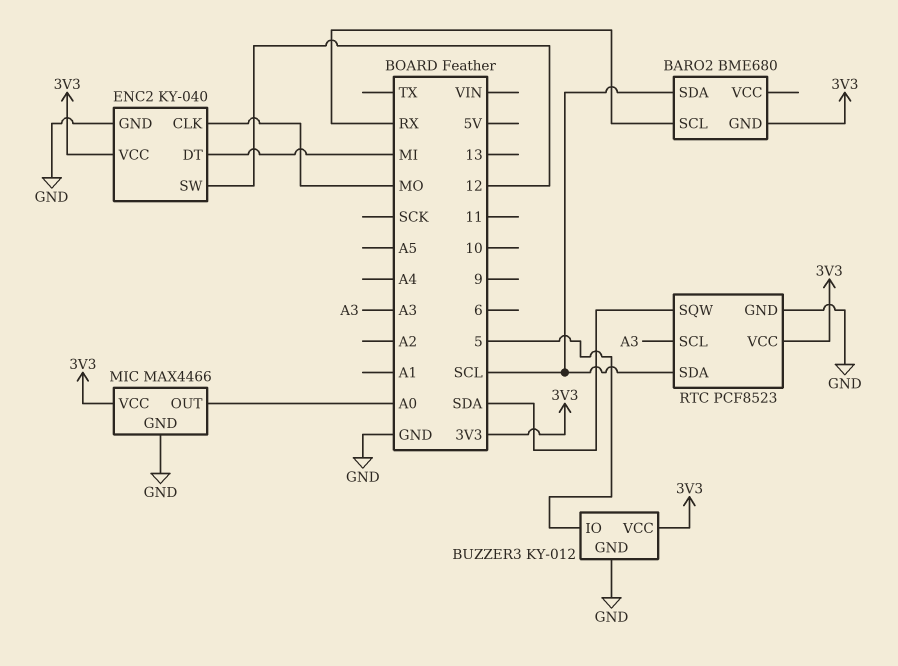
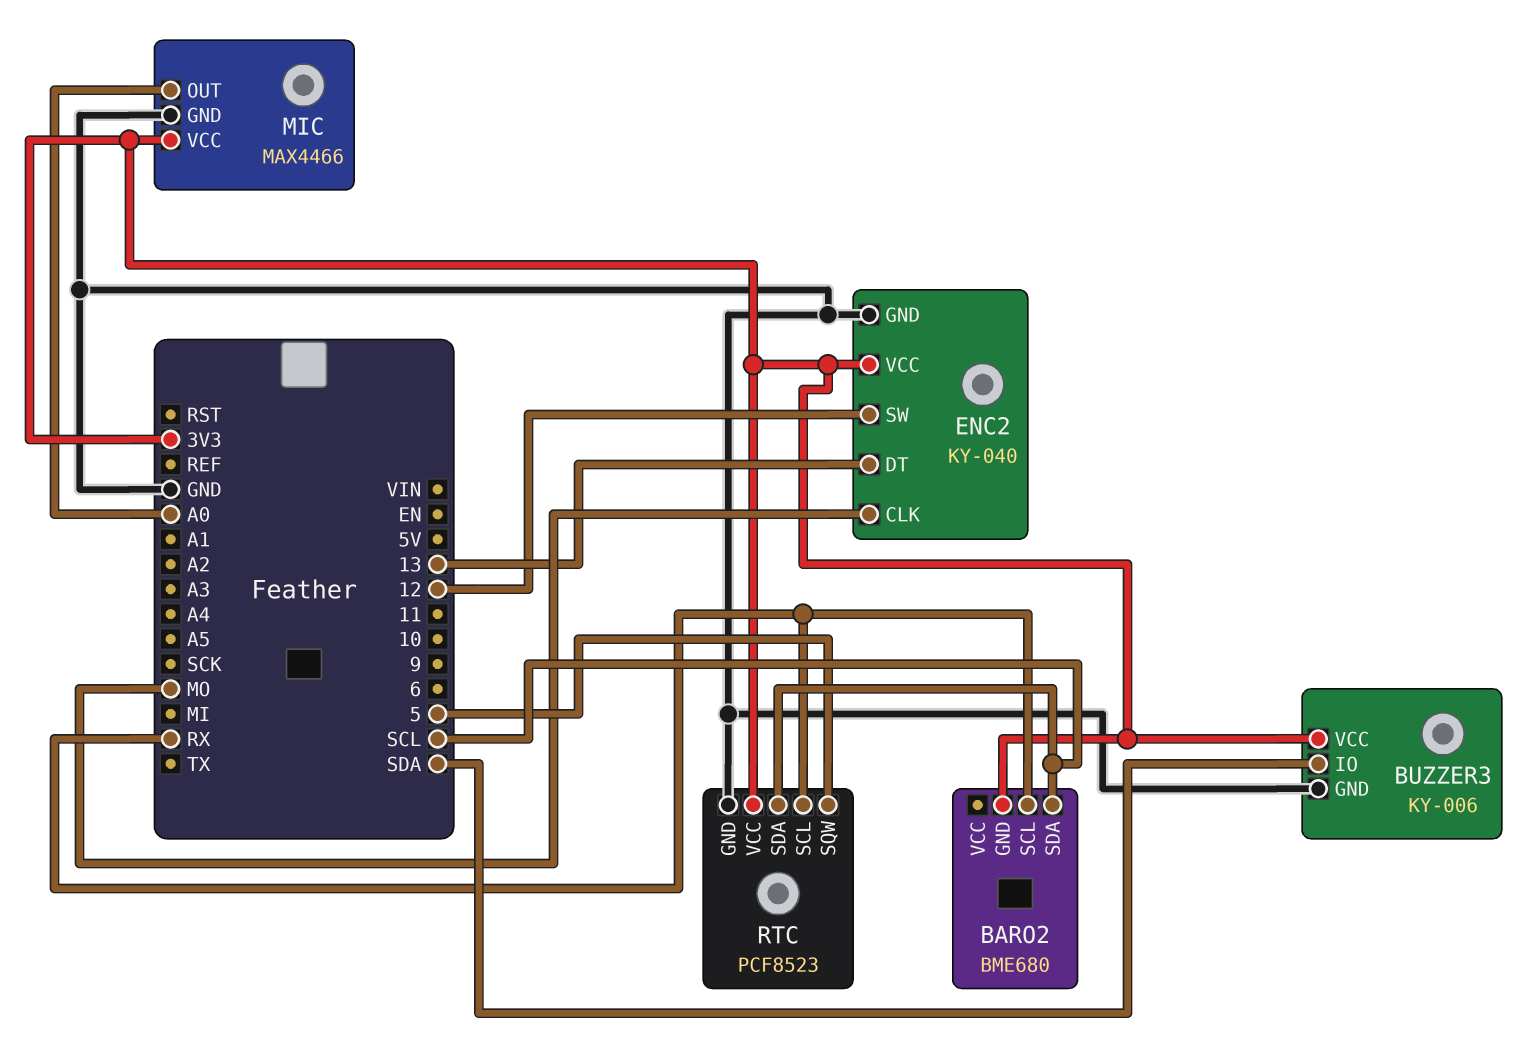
BUZZER3: KY-012 -> KY-006
BUZZER3 pin IO: 5 -> SDA
ENC2 pin DT: MI -> 13
RTC pin SCL: A3 -> RX
RTC pin SQW: SDA -> 5

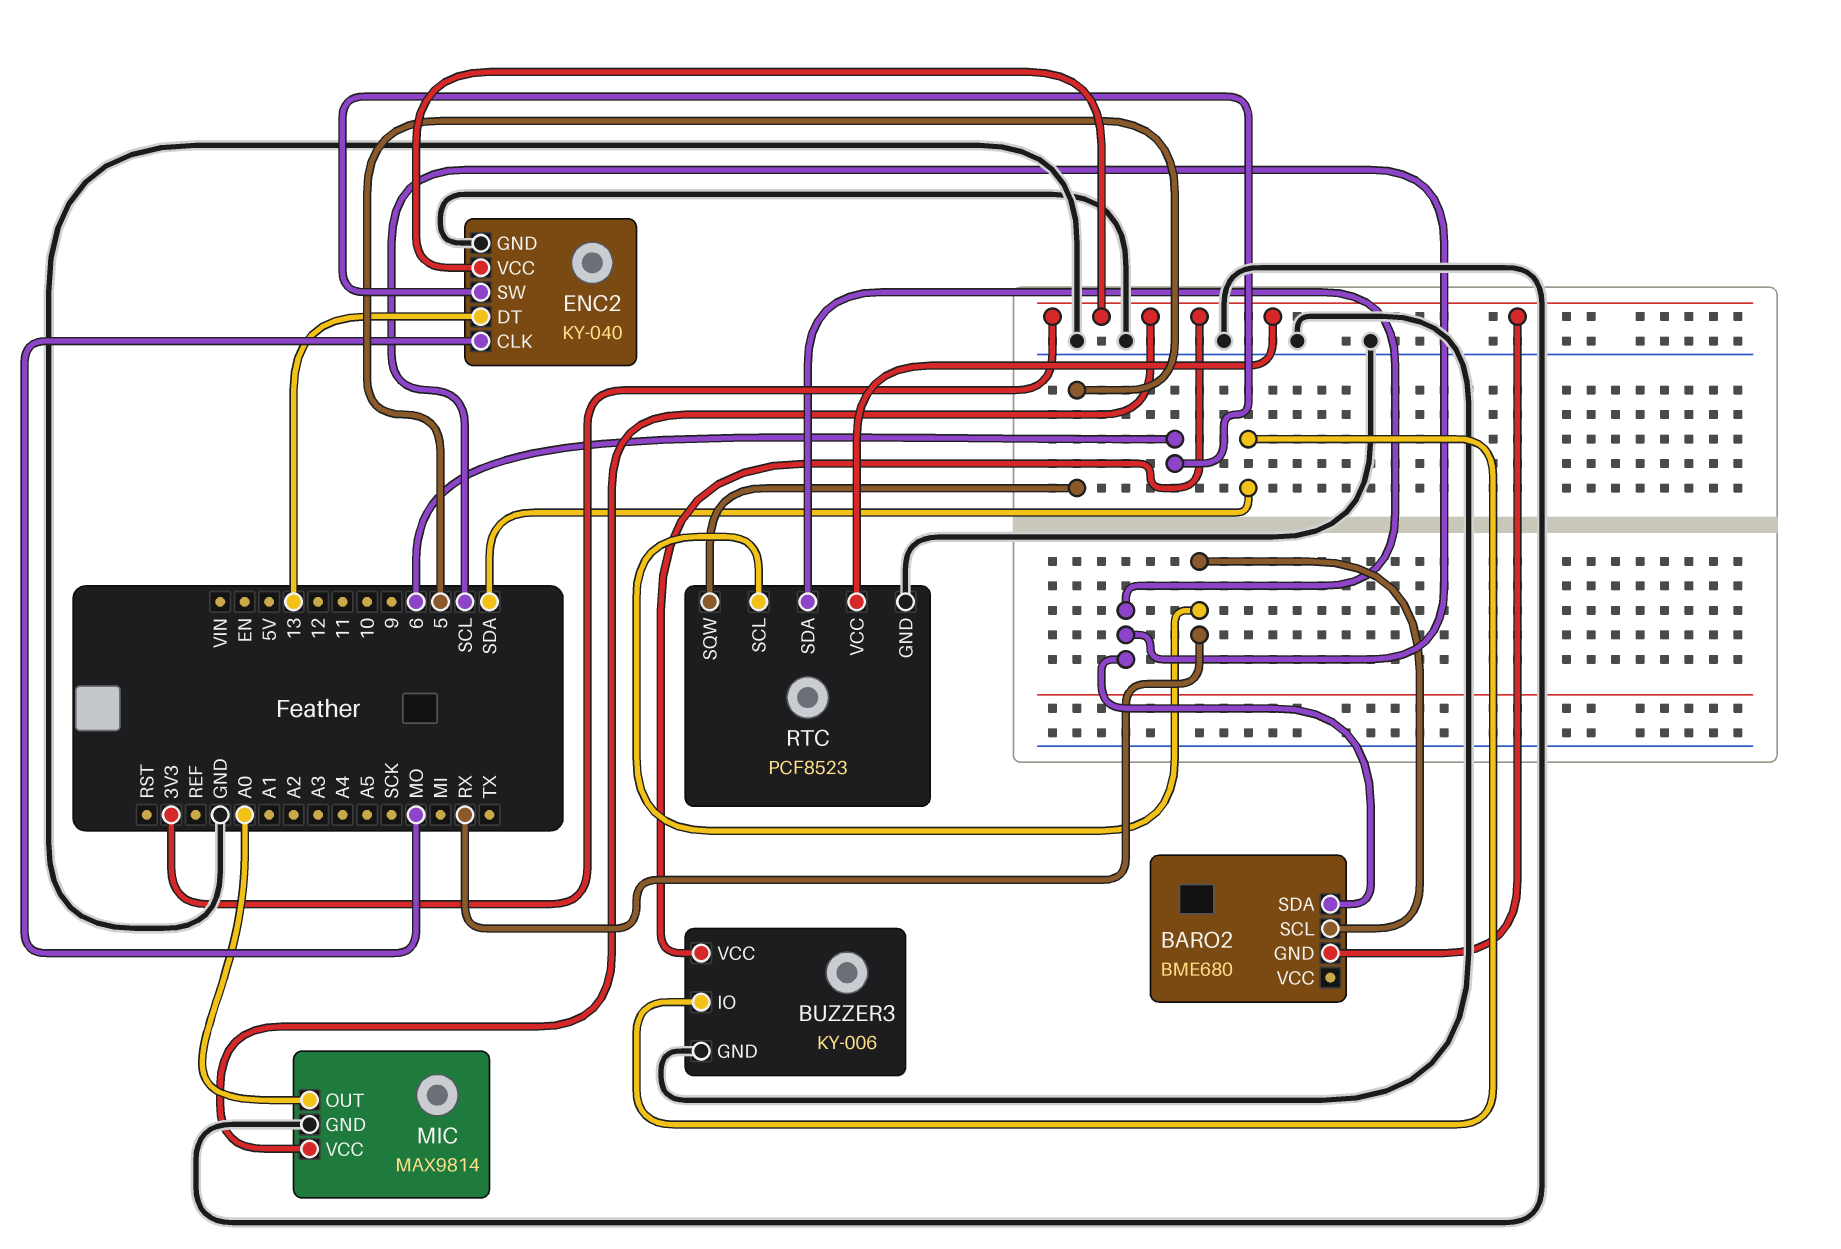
ENC2 pin SW: 12 -> 6
MIC: MAX4466 -> MAX9814

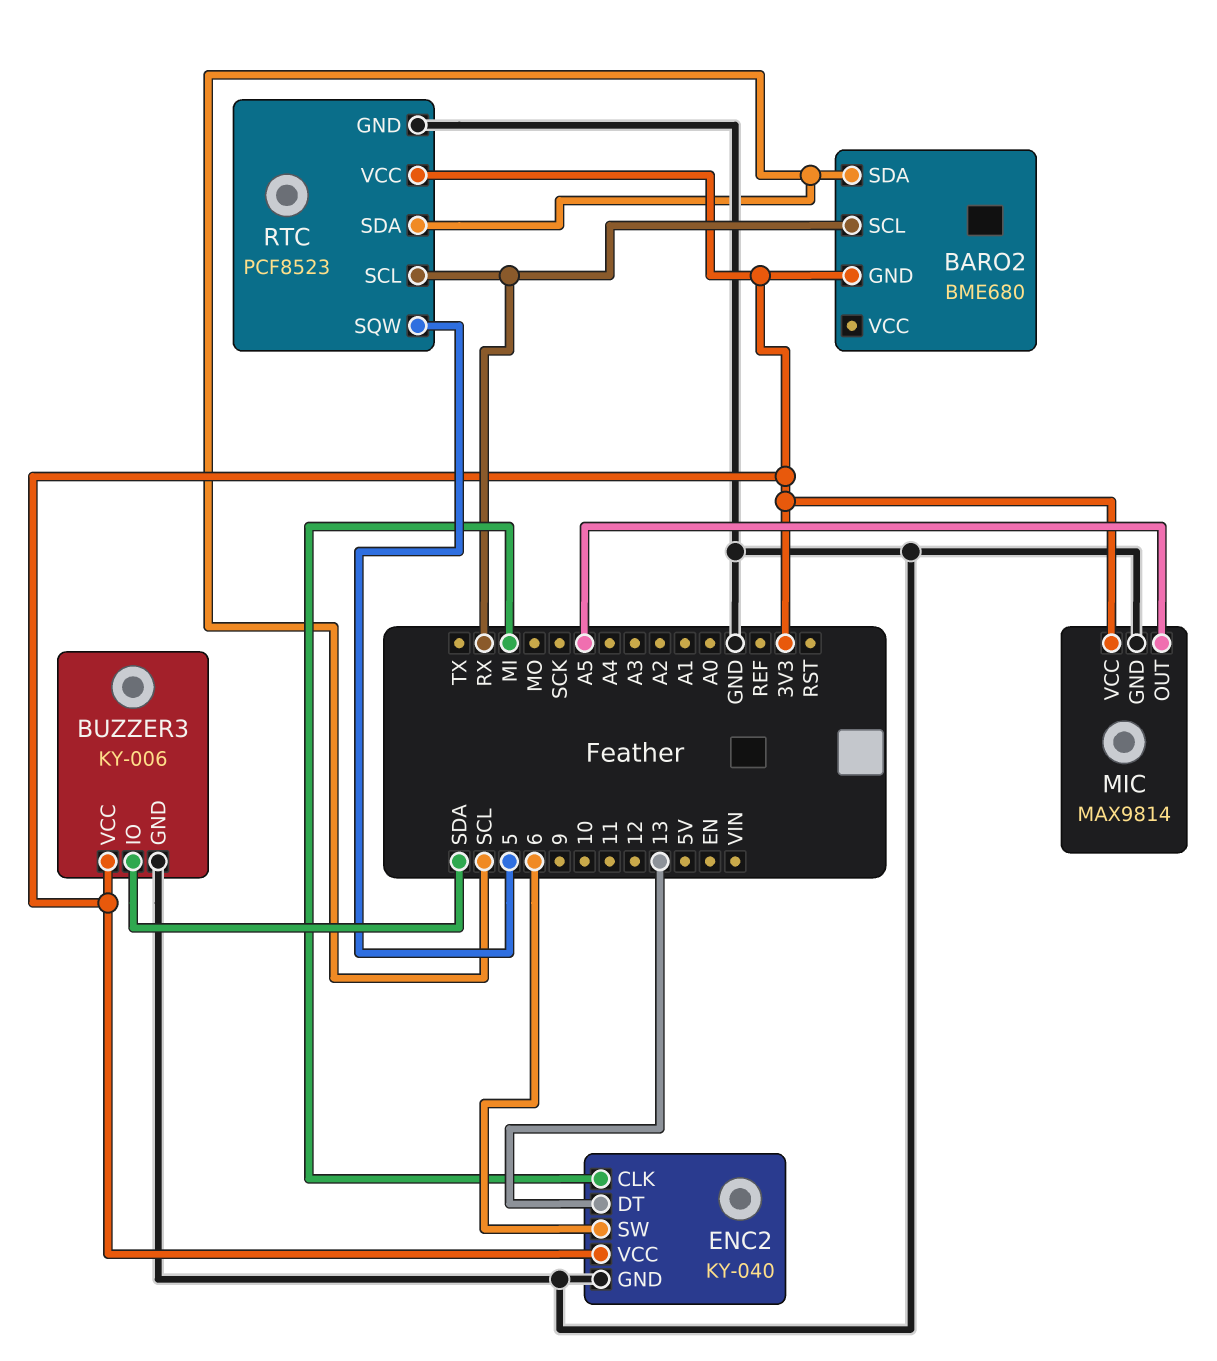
ENC2 pin CLK: MO -> MI
MIC pin OUT: A0 -> A5

